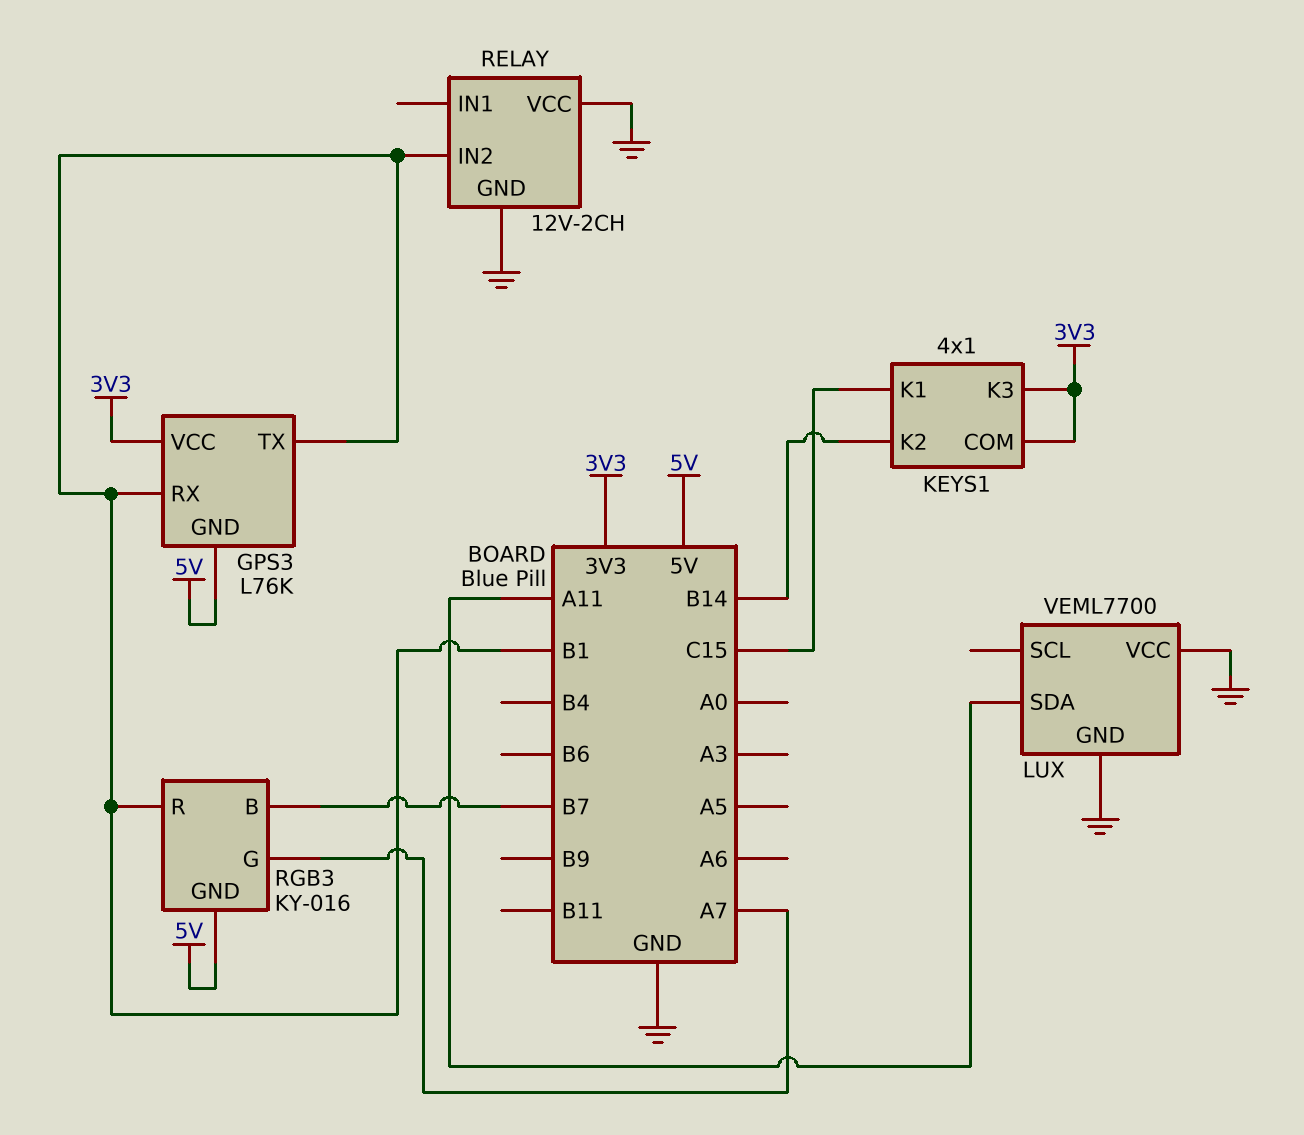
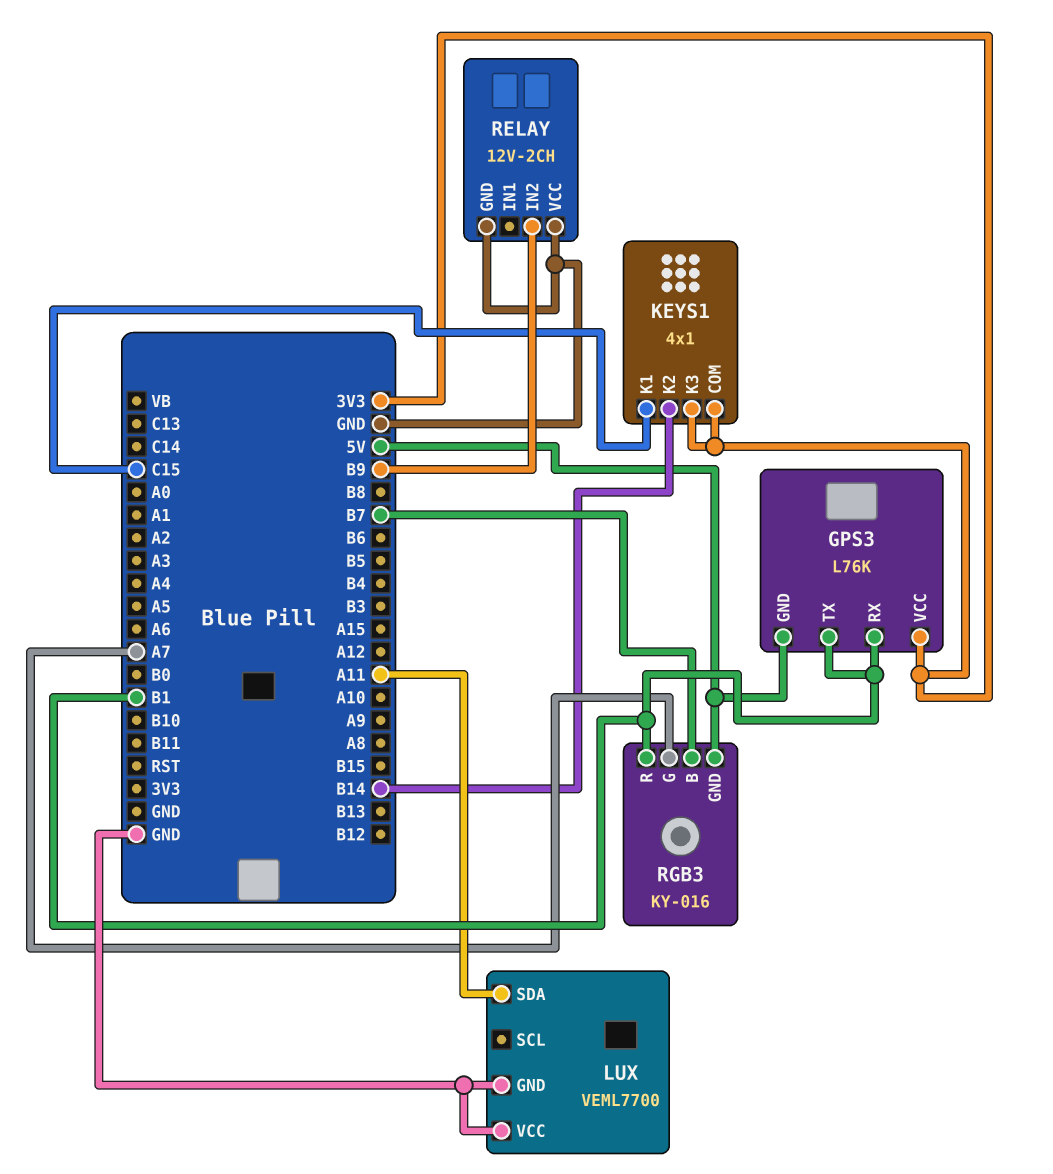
RELAY pin IN2: B1 -> B9

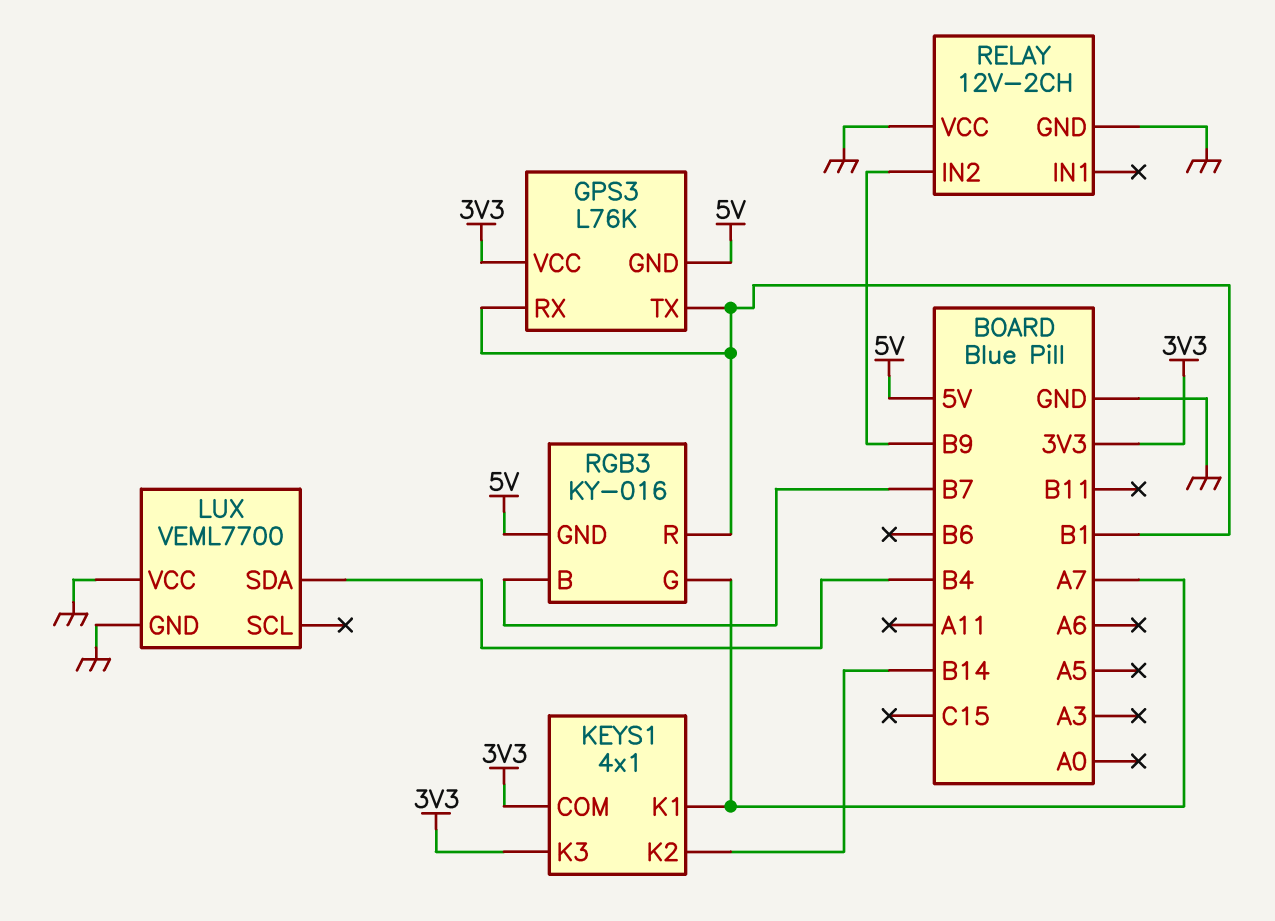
KEYS1 pin K1: C15 -> A7
LUX pin SDA: A11 -> B4

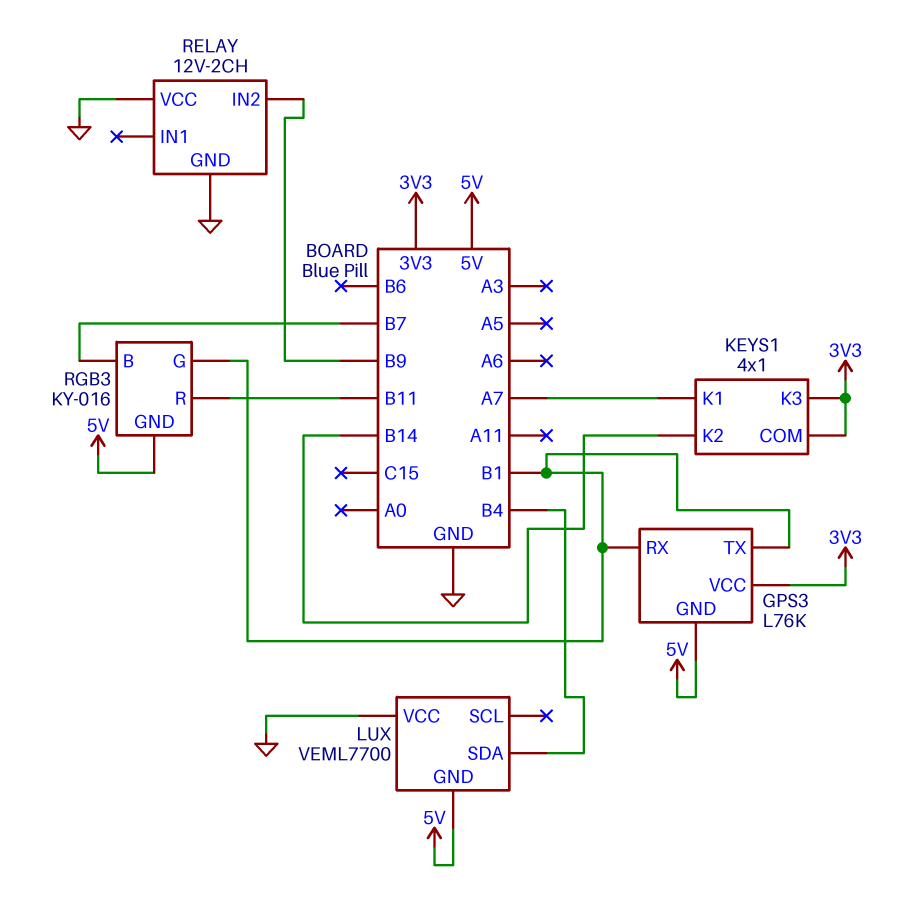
LUX pin GND: GND -> 5V
RGB3 pin G: A7 -> B1
RGB3 pin R: B1 -> B11

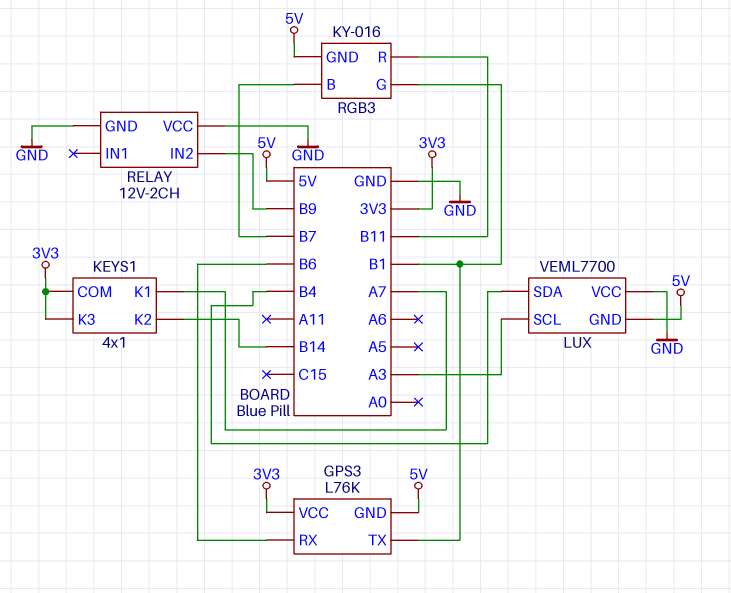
GPS3 pin RX: B1 -> B6
LUX pin SCL: none -> A3

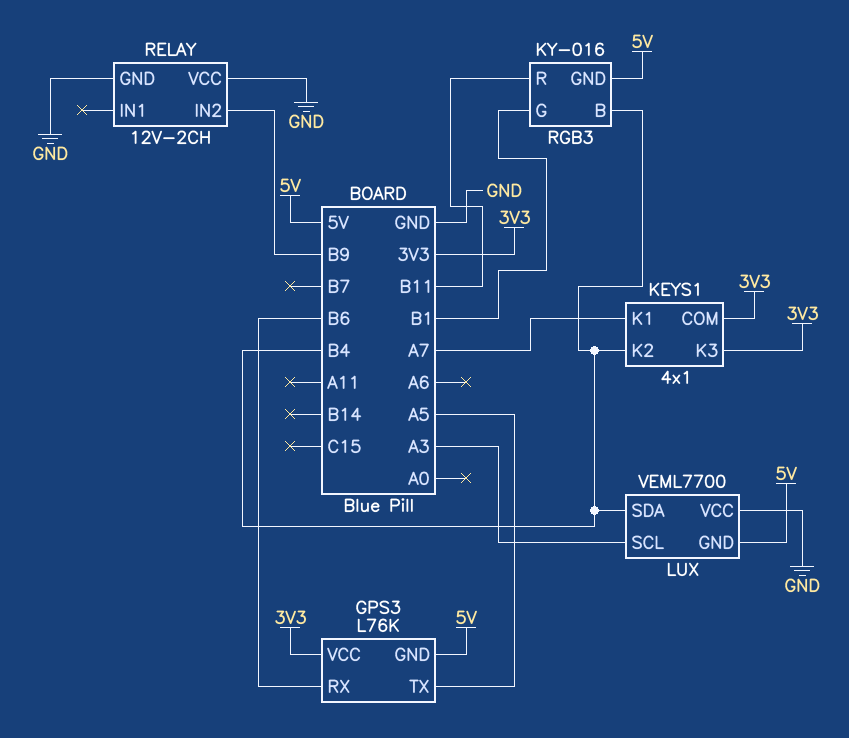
GPS3 pin TX: B1 -> A5
KEYS1 pin K2: B14 -> B4
RGB3 pin B: B7 -> B4

